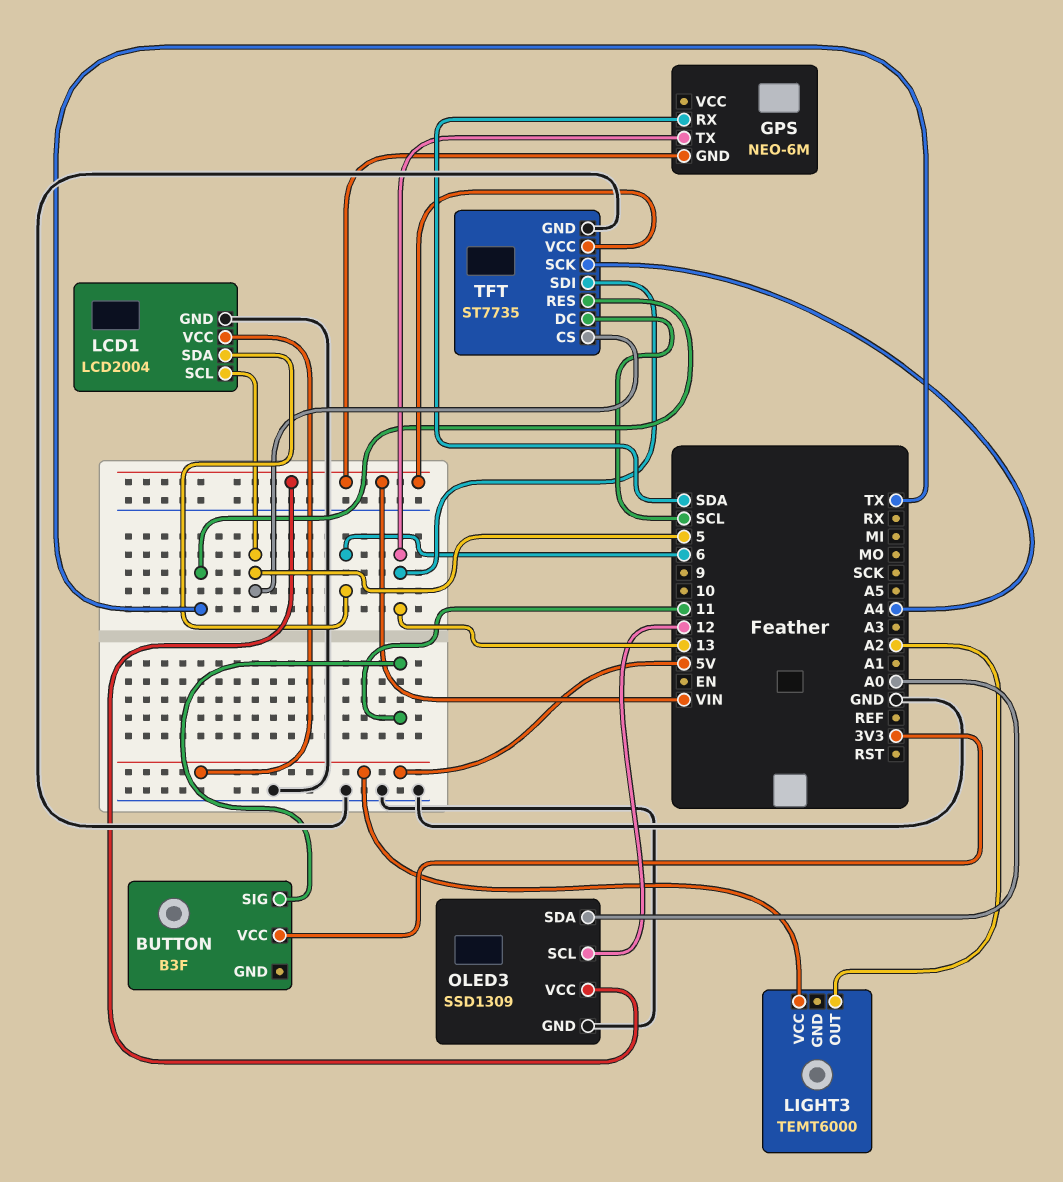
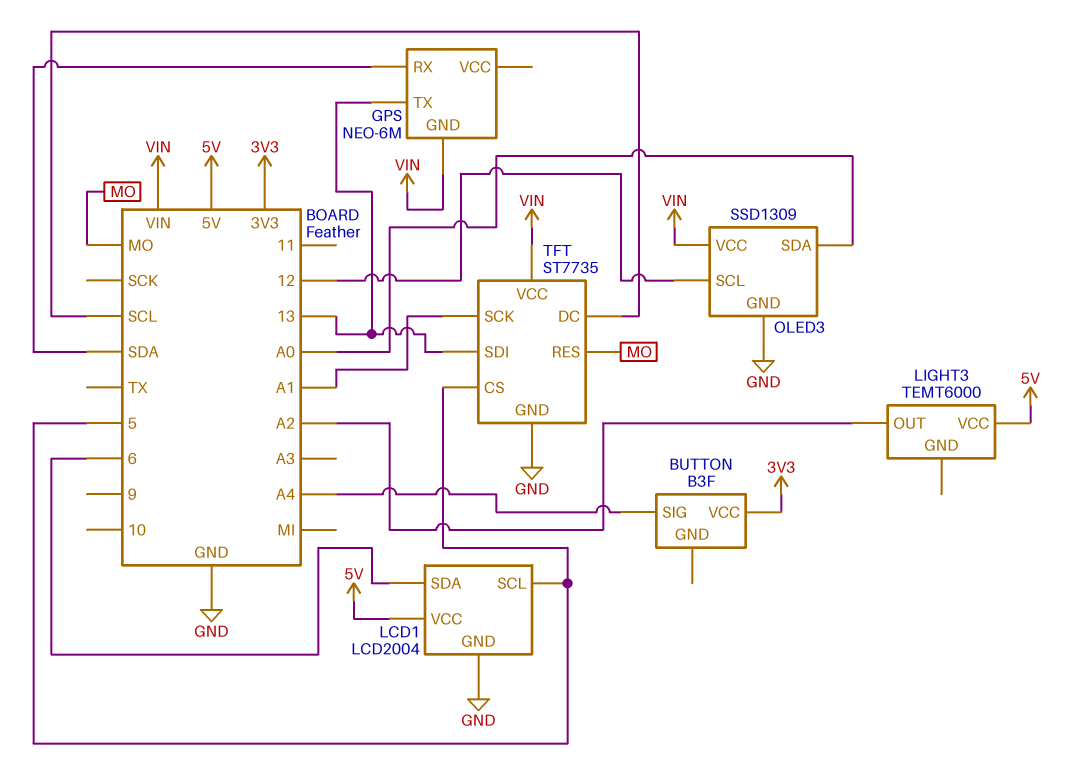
BUTTON pin SIG: 11 -> A4
TFT pin RES: TX -> MO
TFT pin SCK: A4 -> A1

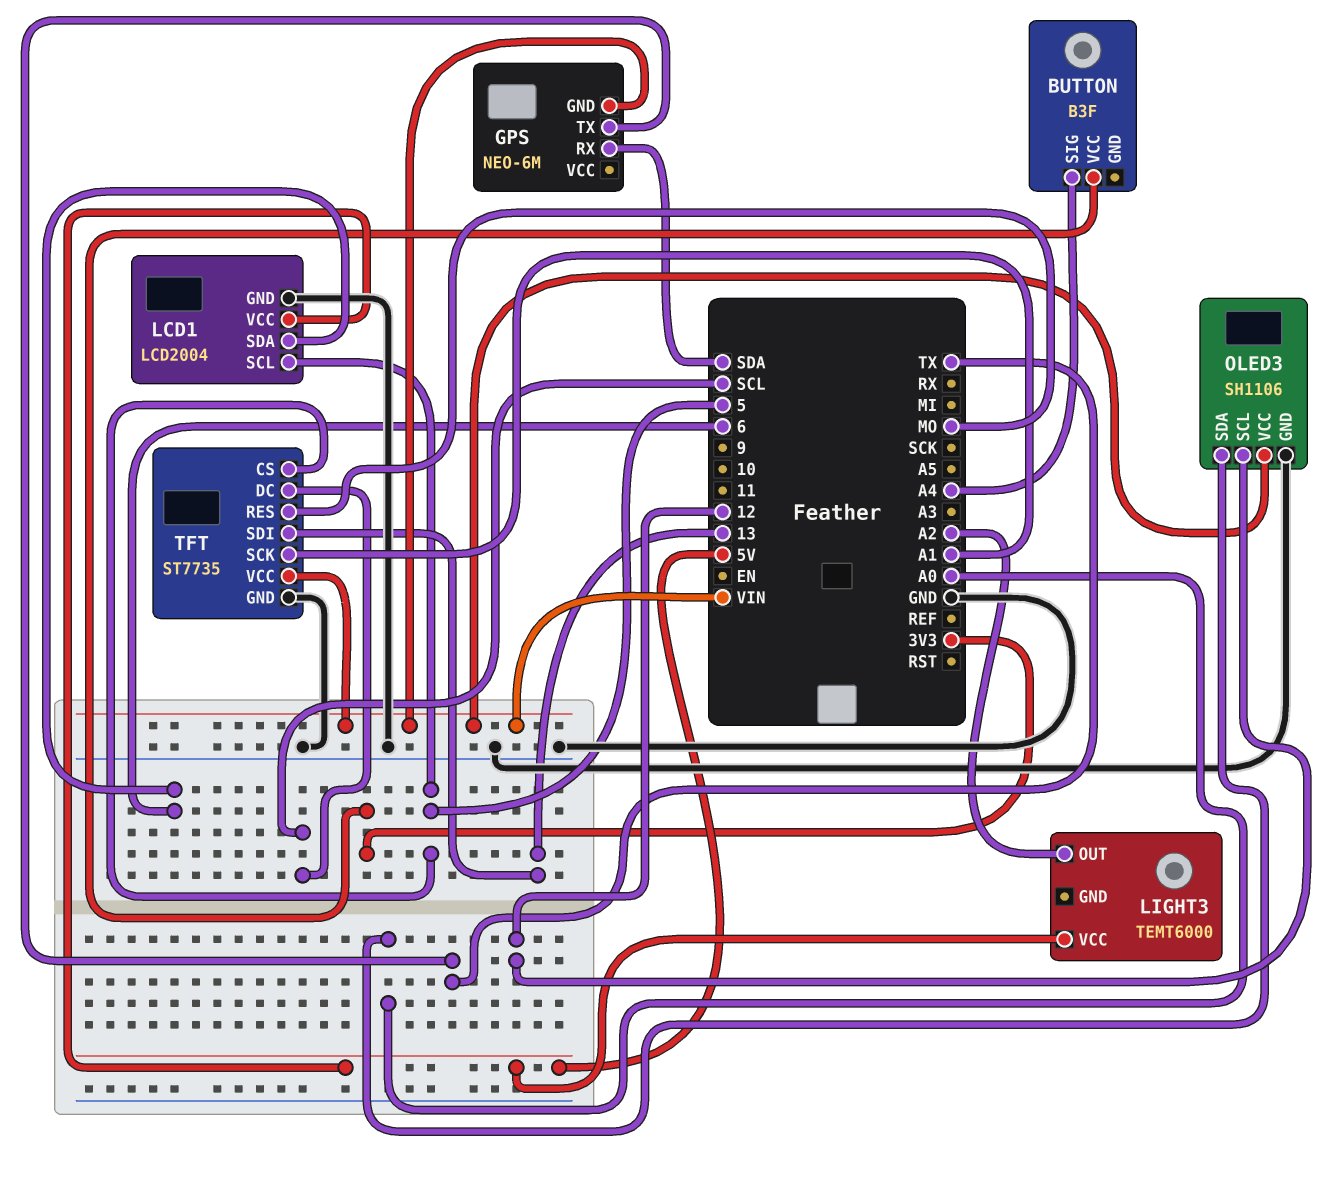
GPS pin TX: 13 -> TX
OLED3: SSD1309 -> SH1106

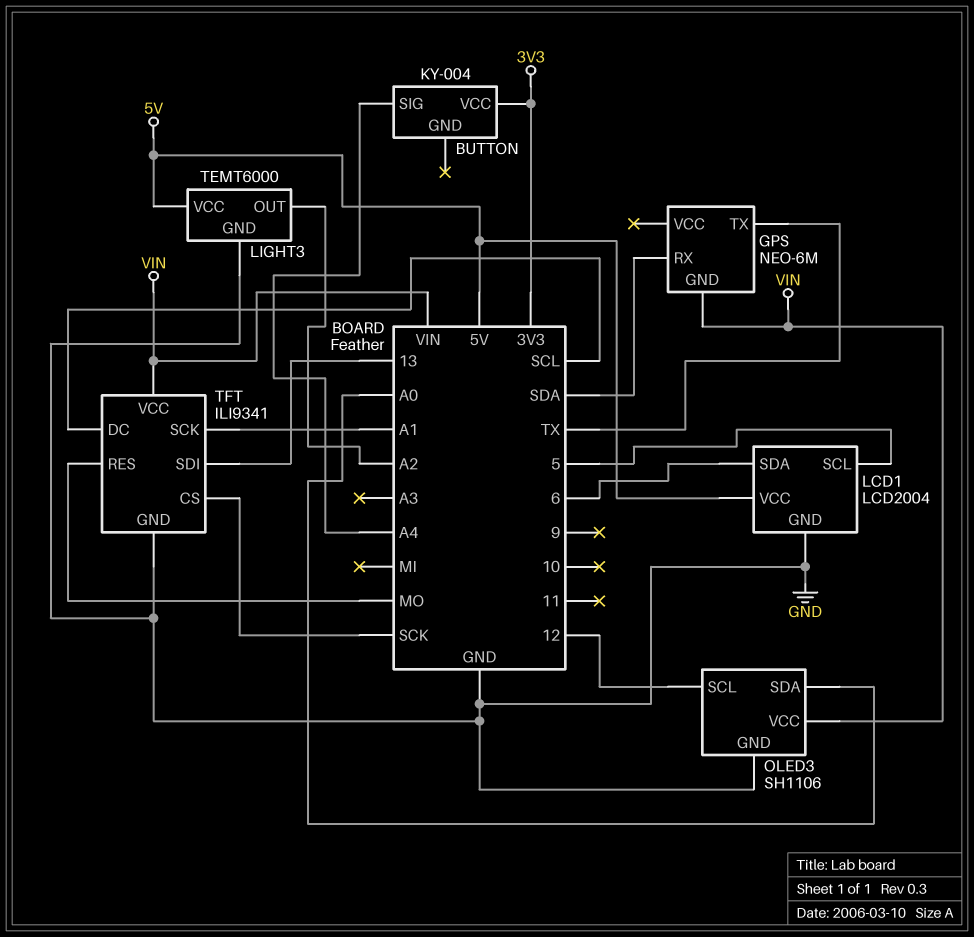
BUTTON: B3F -> KY-004
LIGHT3 pin GND: none -> GND
TFT: ST7735 -> ILI9341
TFT pin CS: 5 -> SCK

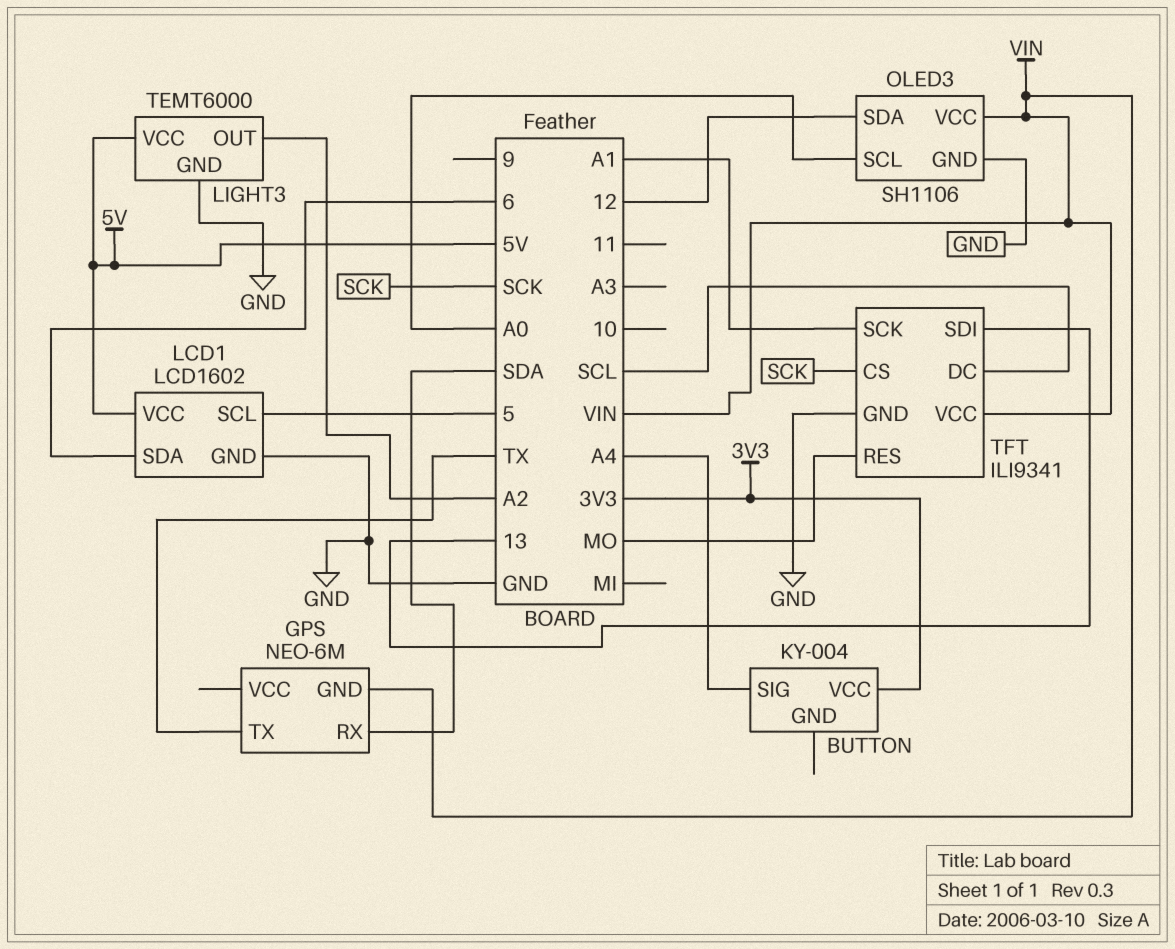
LCD1: LCD2004 -> LCD1602
OLED3 pin SCL: 12 -> A0
OLED3 pin SDA: A0 -> 12

